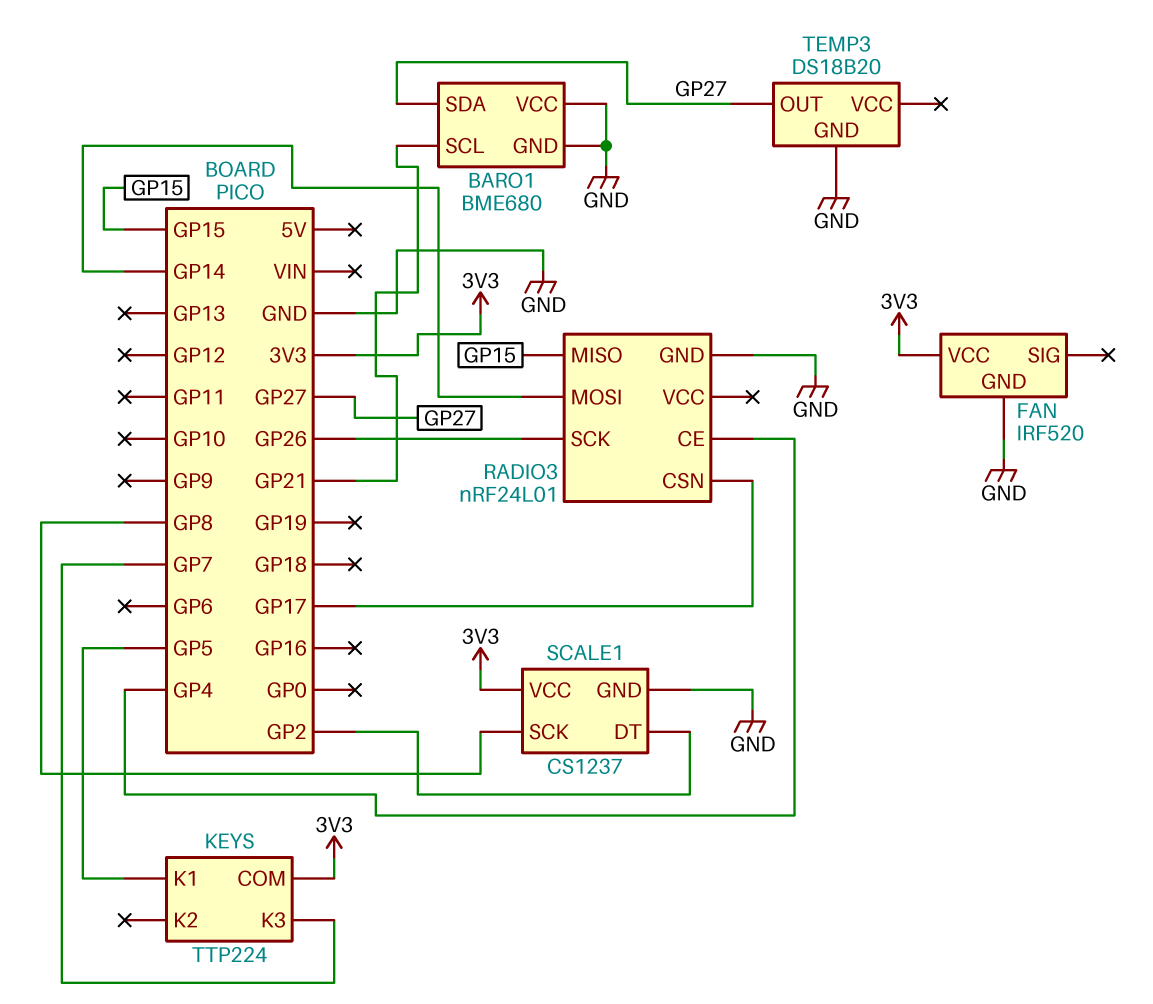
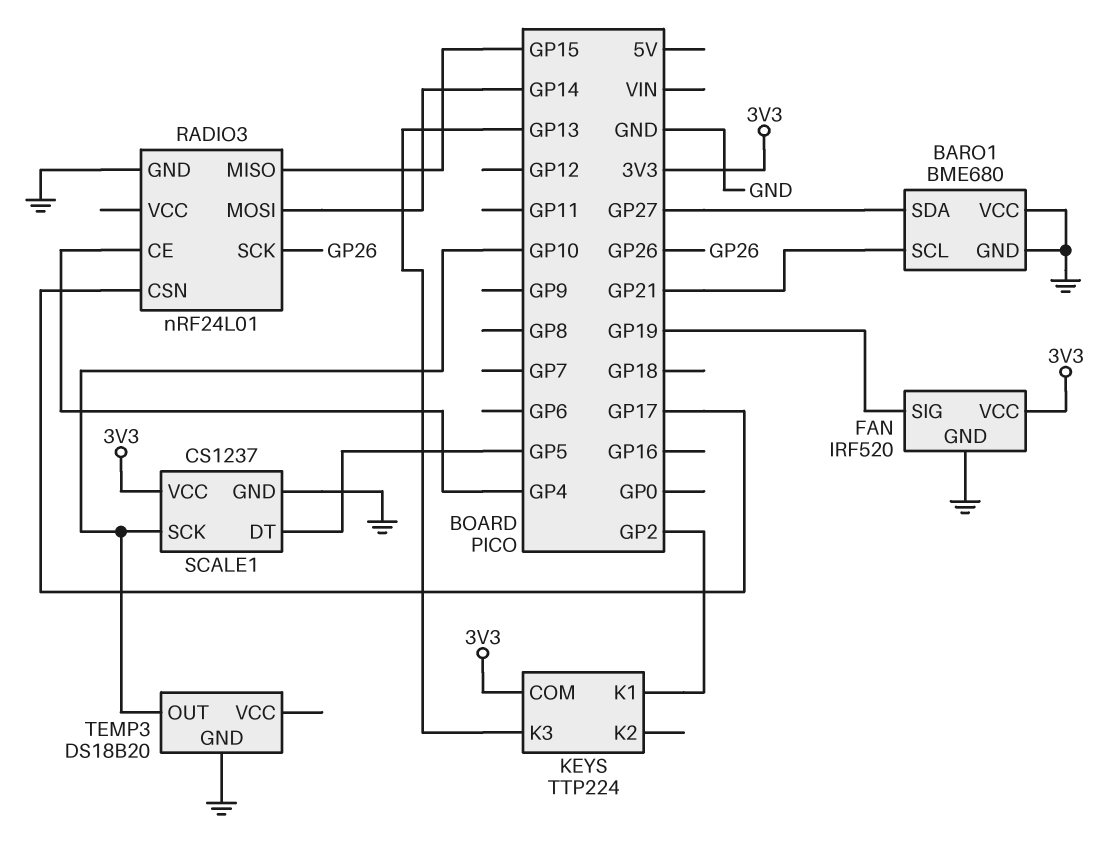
FAN pin SIG: none -> GP19
KEYS pin K1: GP5 -> GP2
KEYS pin K3: GP7 -> GP13
SCALE1 pin DT: GP2 -> GP5
SCALE1 pin SCK: GP8 -> GP10
TEMP3 pin OUT: GP27 -> GP10

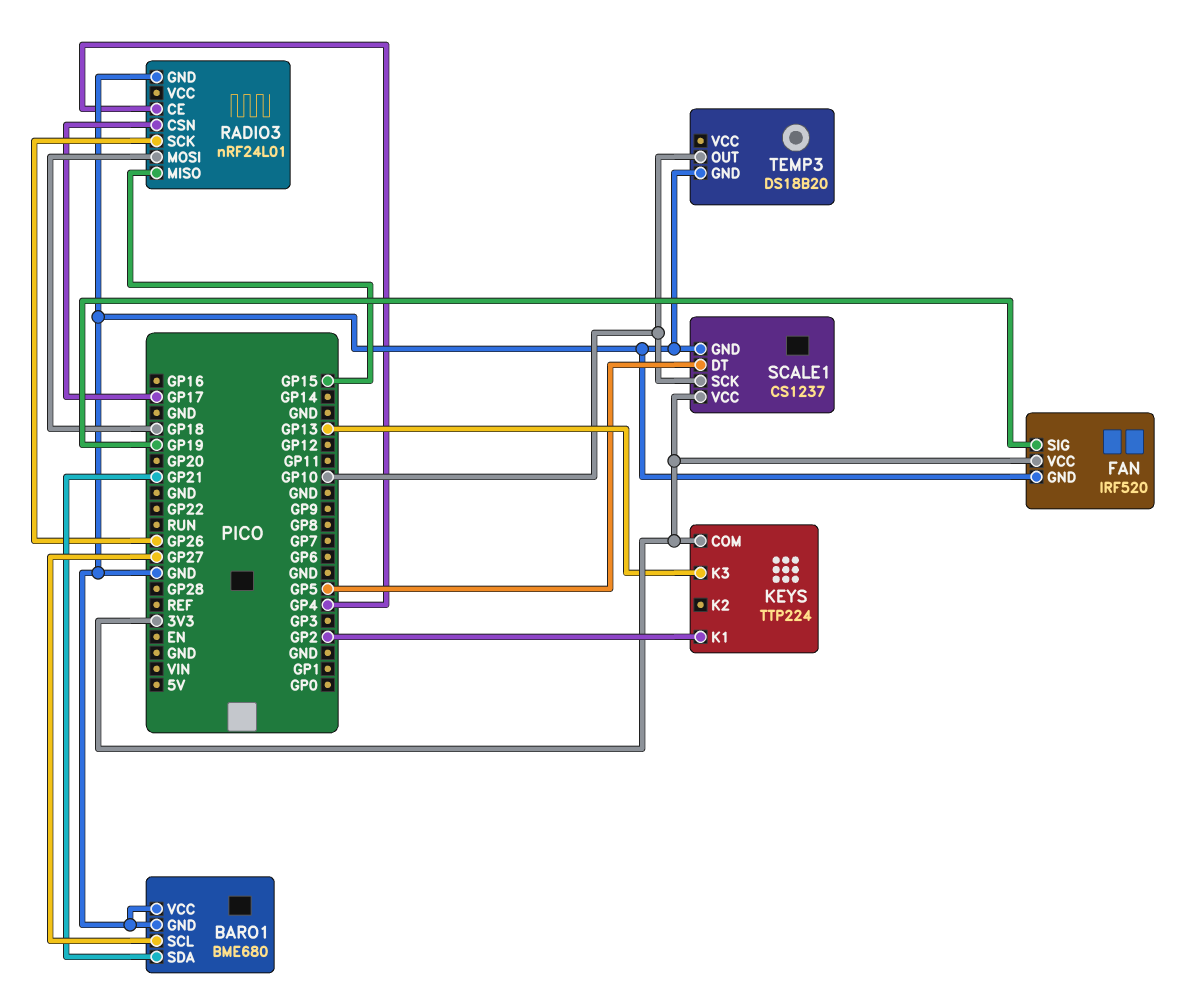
BARO1 pin SCL: GP21 -> GP27
BARO1 pin SDA: GP27 -> GP21
RADIO3 pin MOSI: GP14 -> GP18

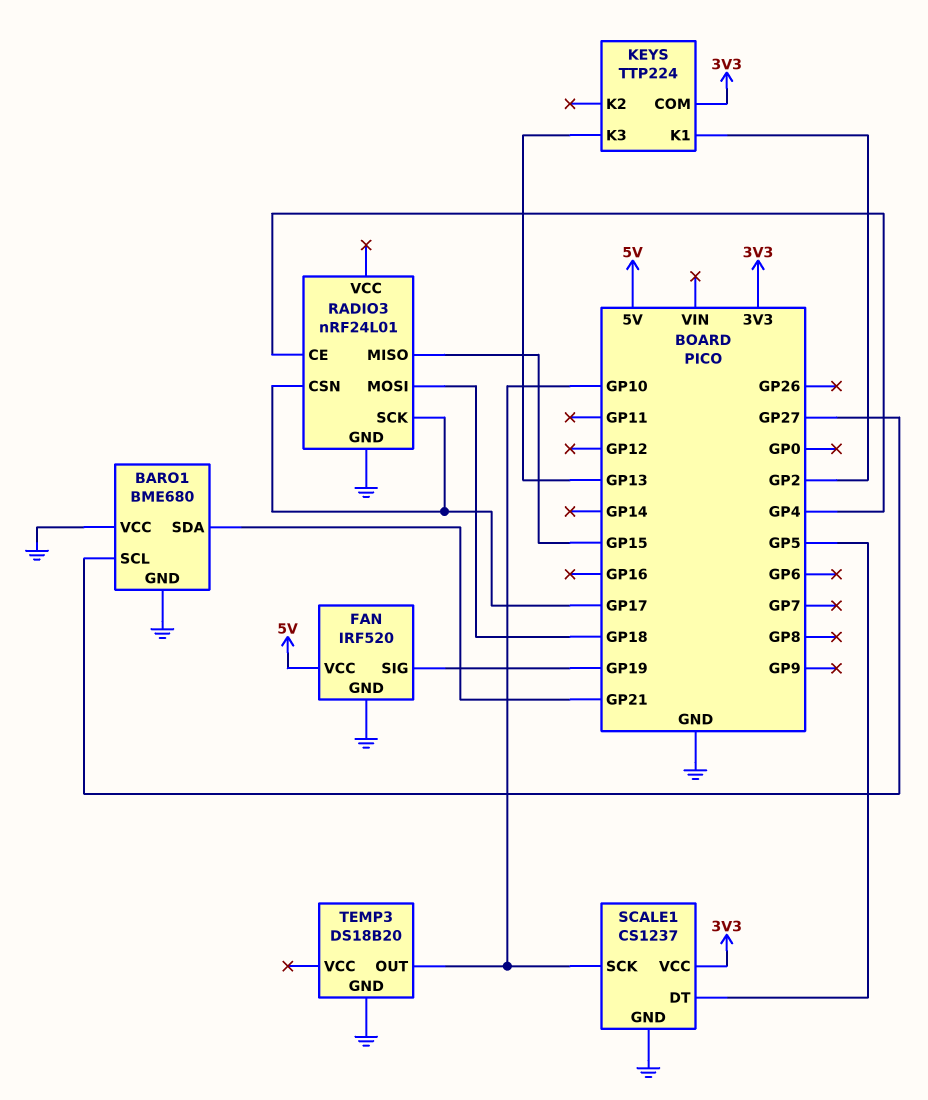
FAN pin VCC: 3V3 -> 5V
RADIO3 pin SCK: GP26 -> GP17

